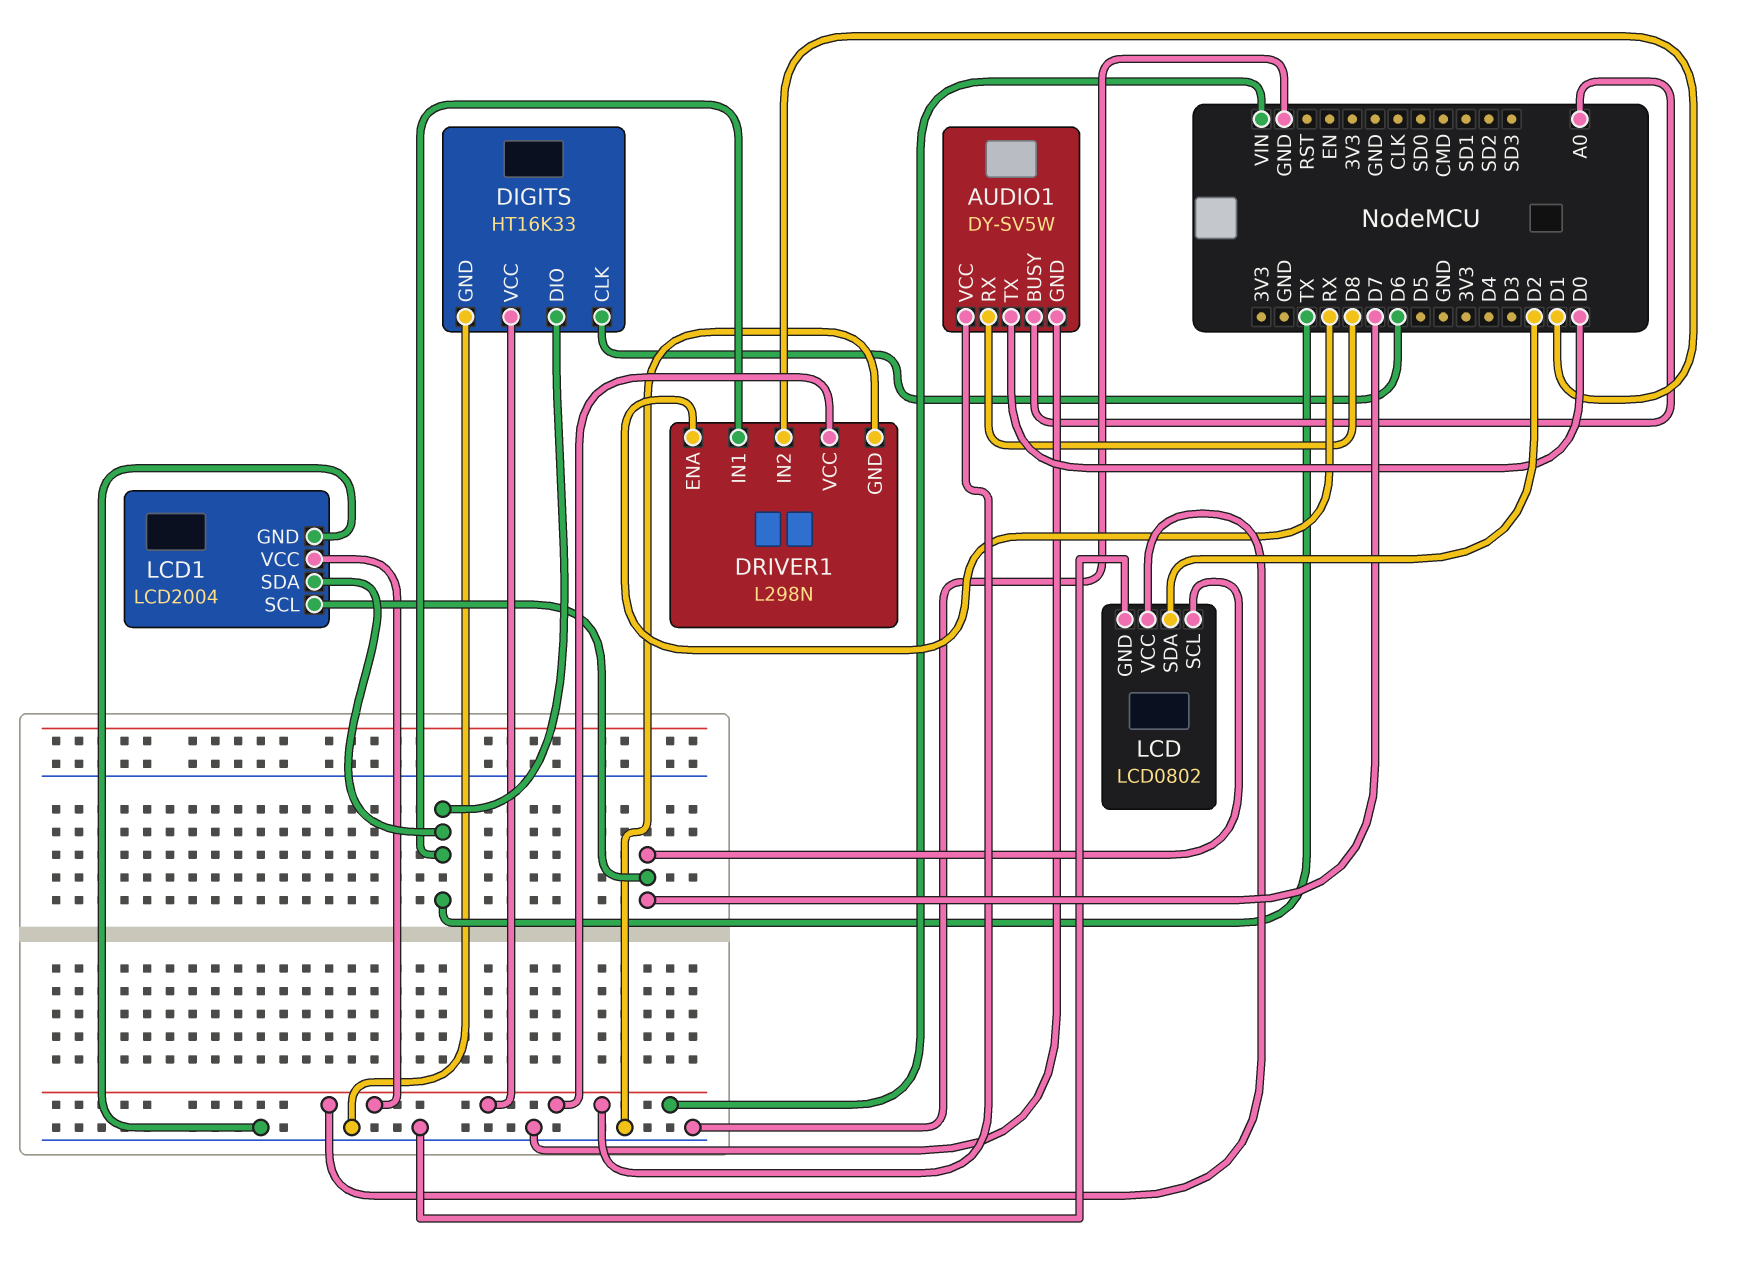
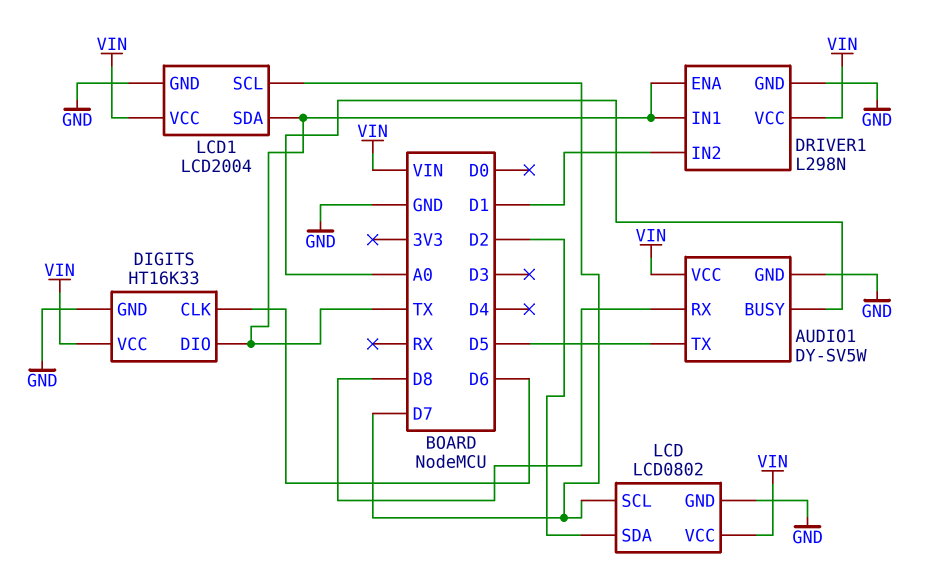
AUDIO1 pin TX: D0 -> D5
DRIVER1 pin ENA: RX -> TX

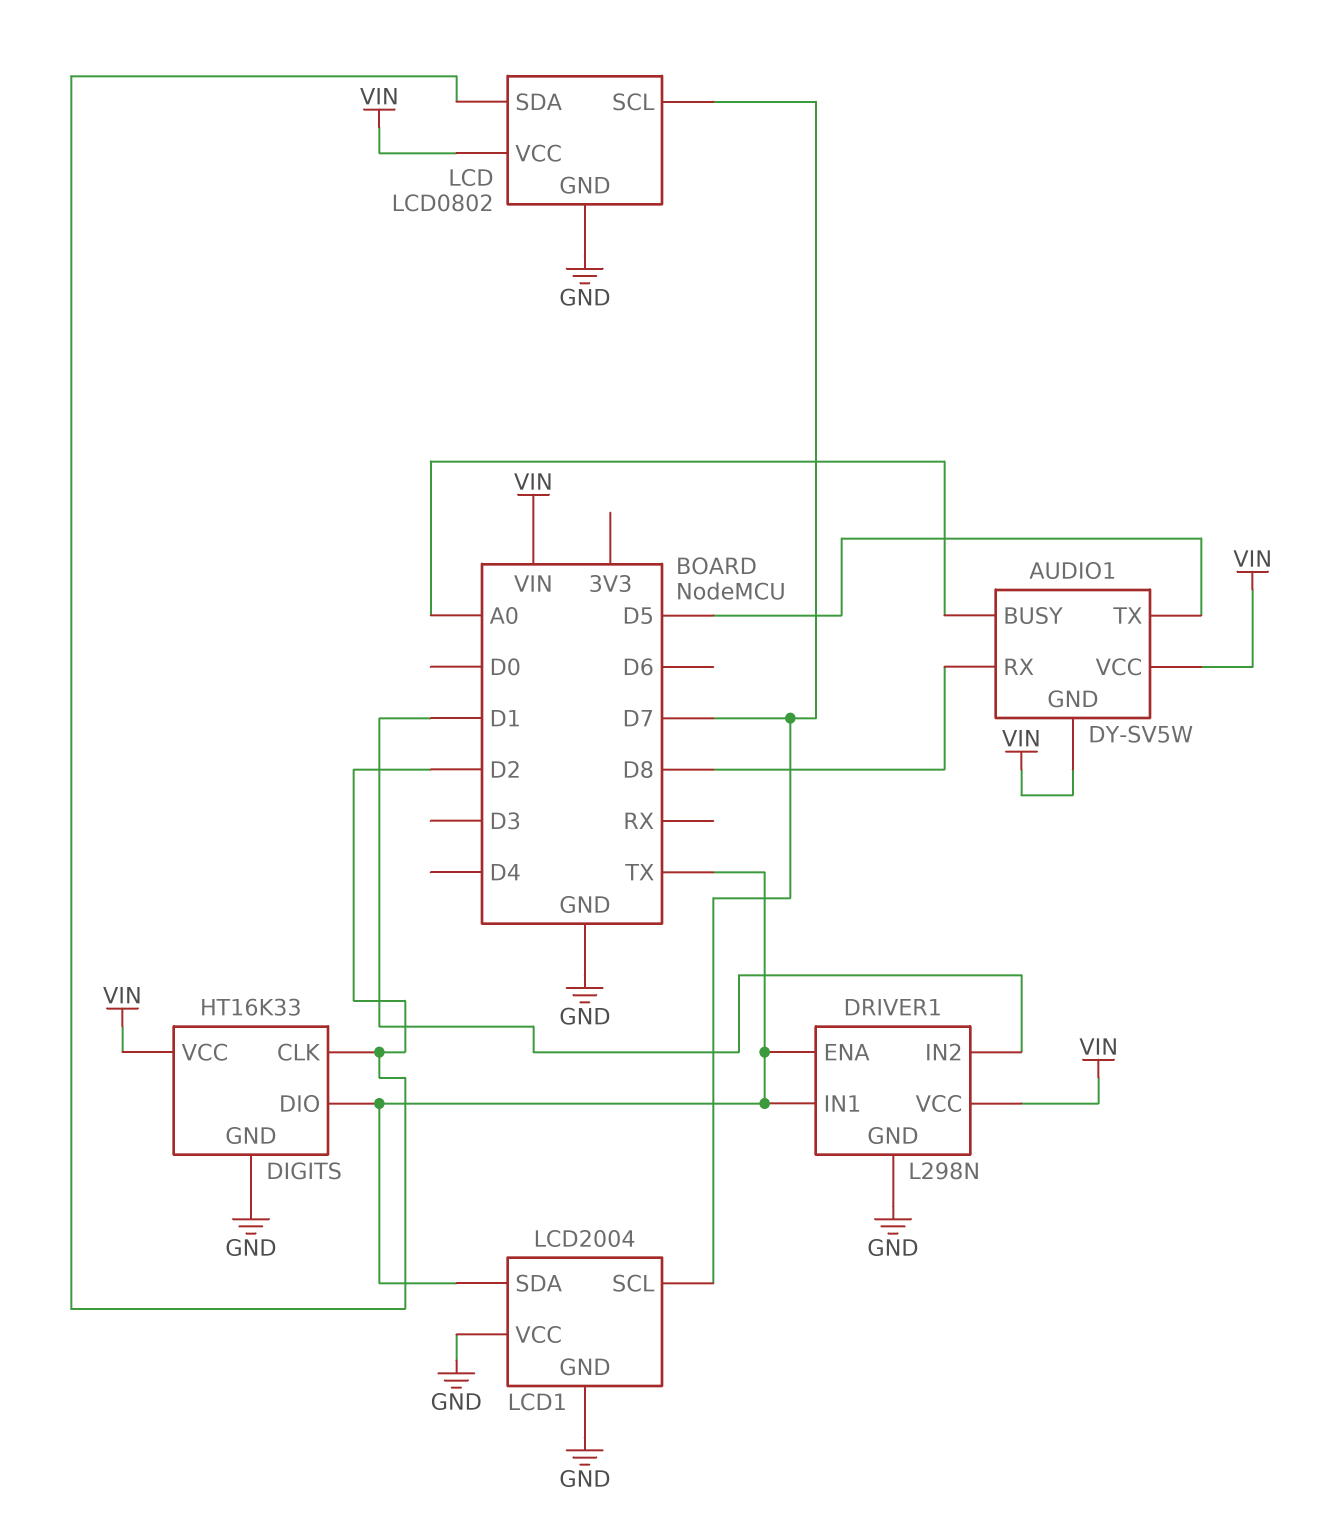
AUDIO1 pin GND: GND -> VIN
DIGITS pin CLK: D6 -> D2
LCD1 pin VCC: VIN -> GND

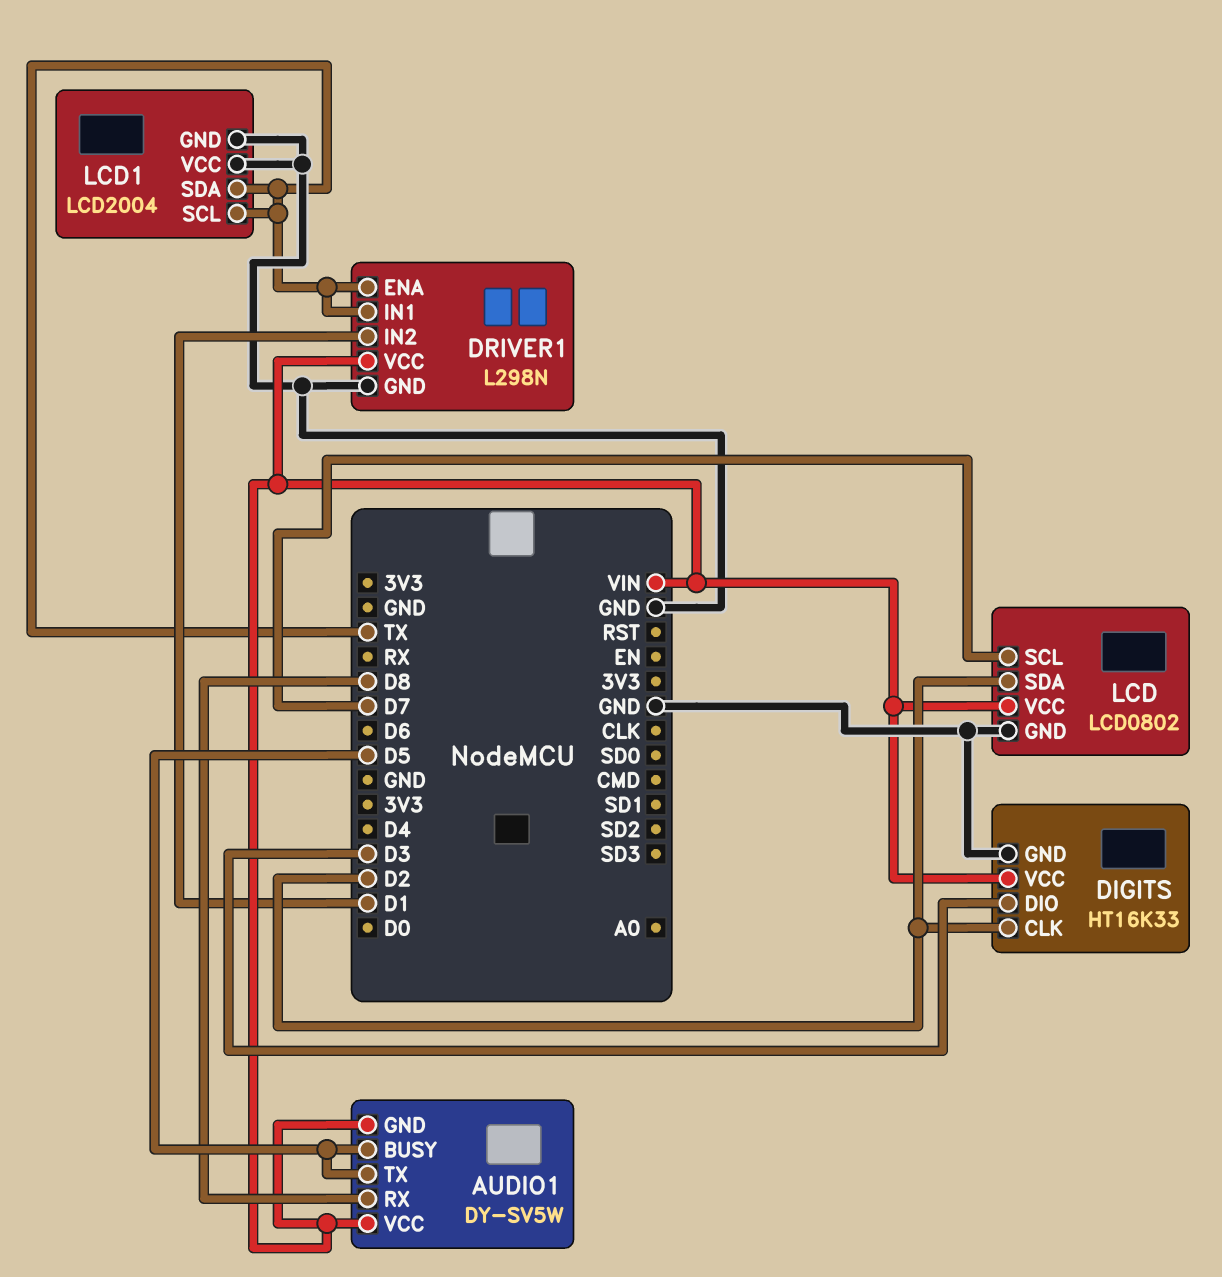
AUDIO1 pin BUSY: A0 -> D5
DIGITS pin DIO: TX -> D3
LCD1 pin SCL: D7 -> TX

